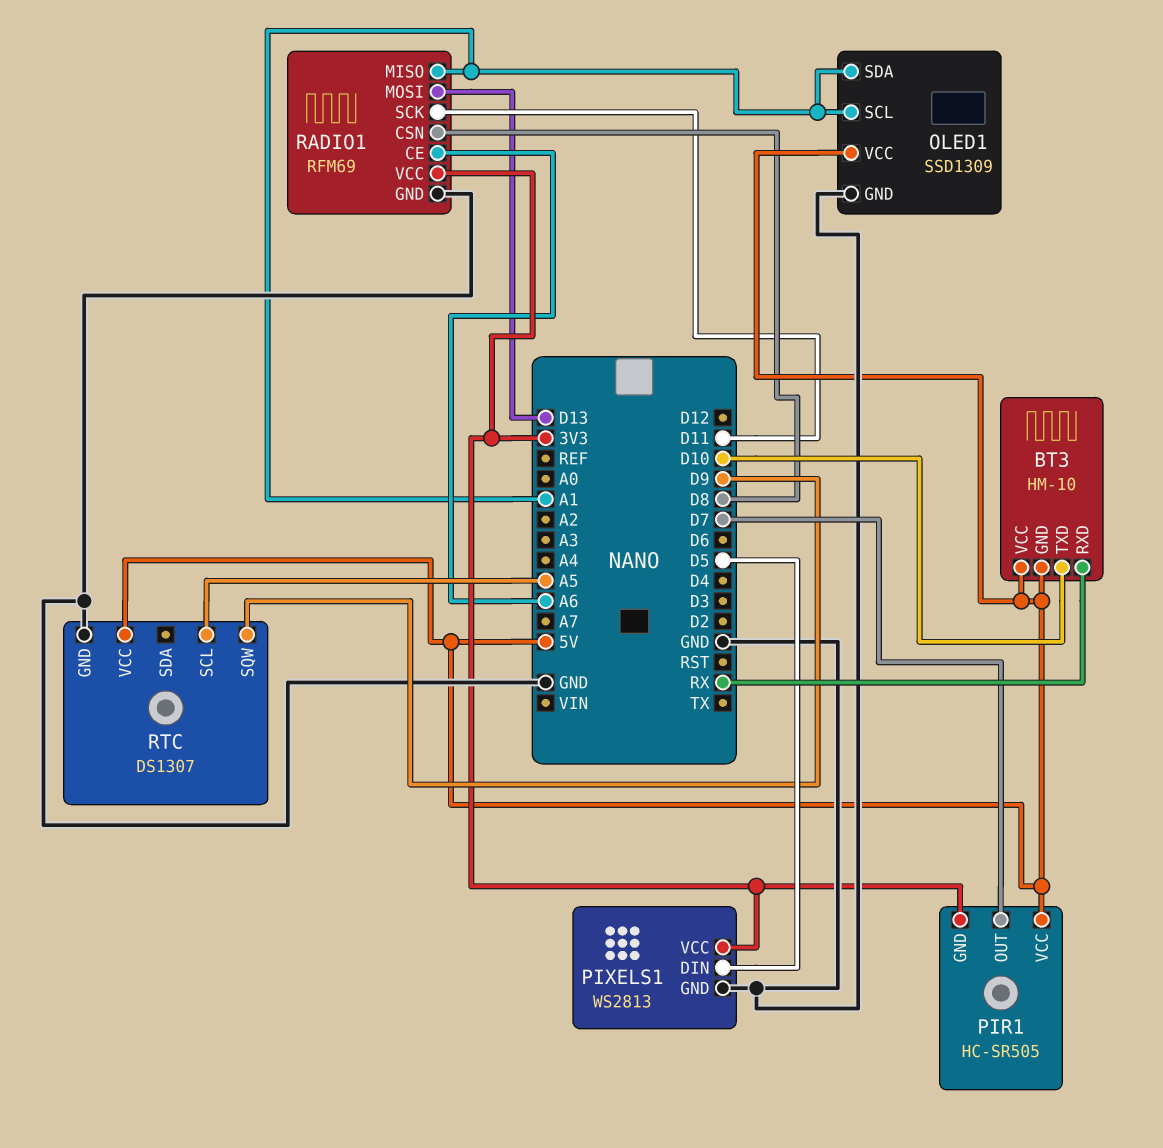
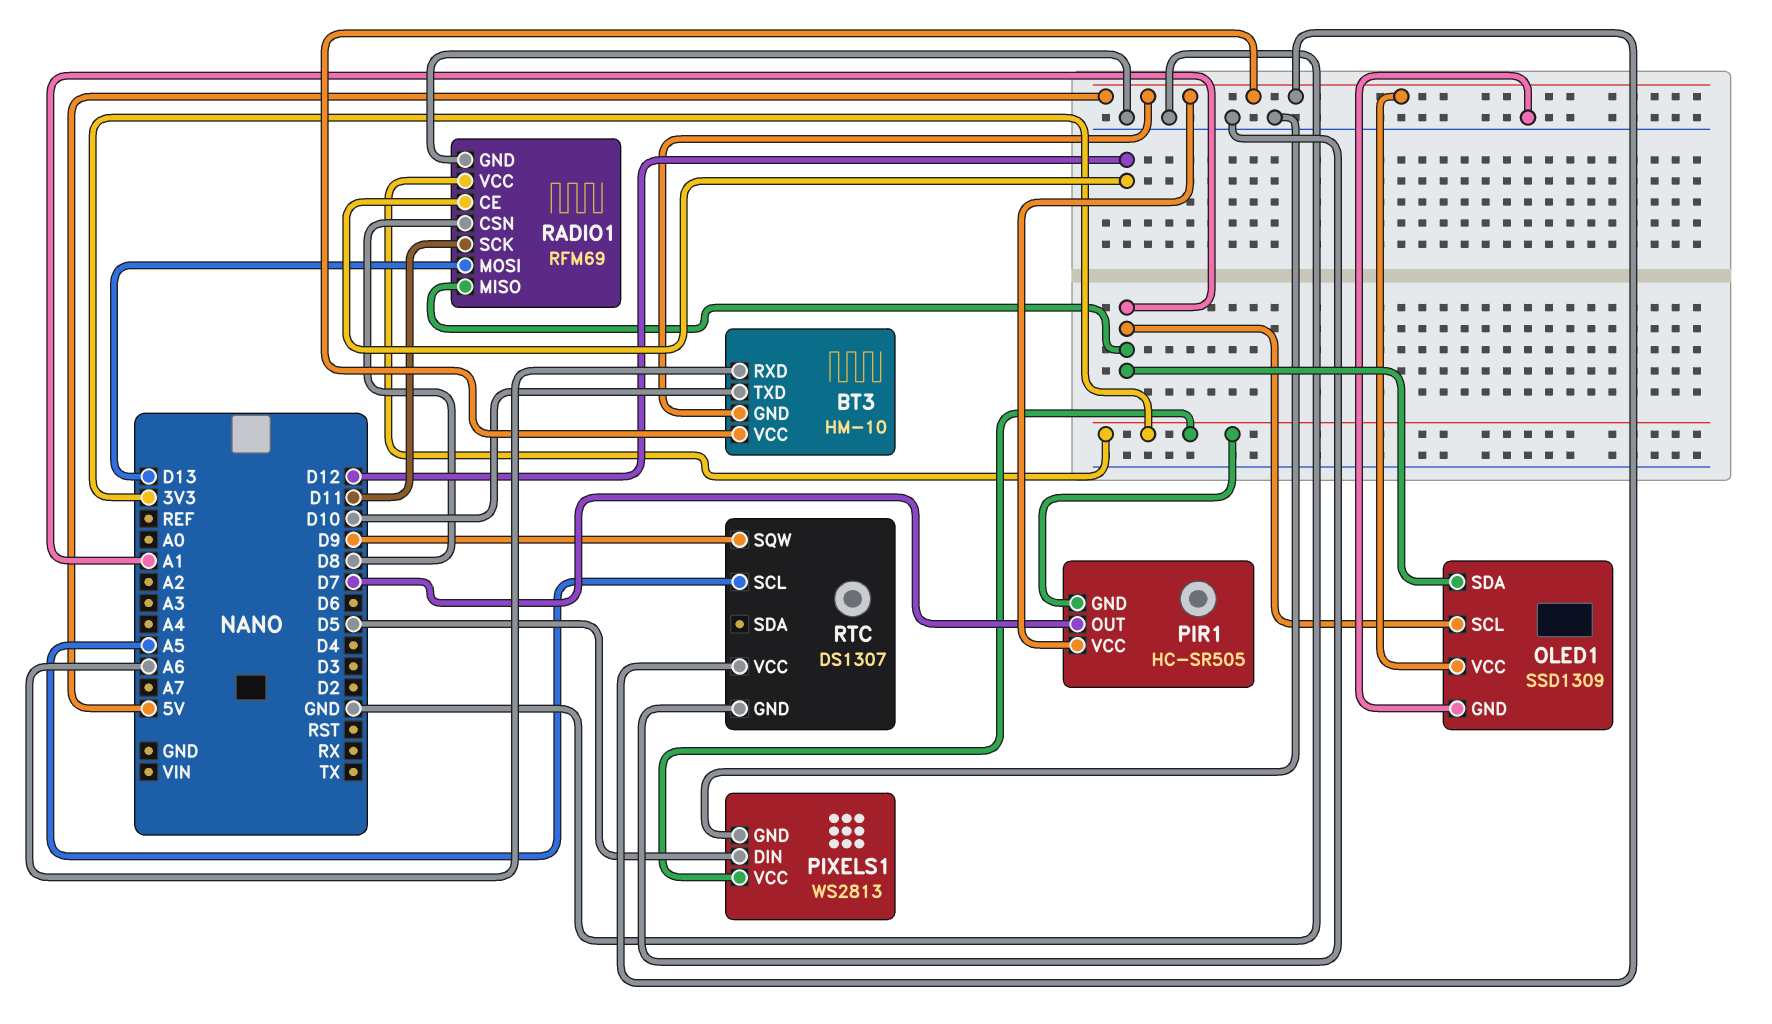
BT3 pin RXD: RX -> A6
RADIO1 pin CE: A6 -> D12

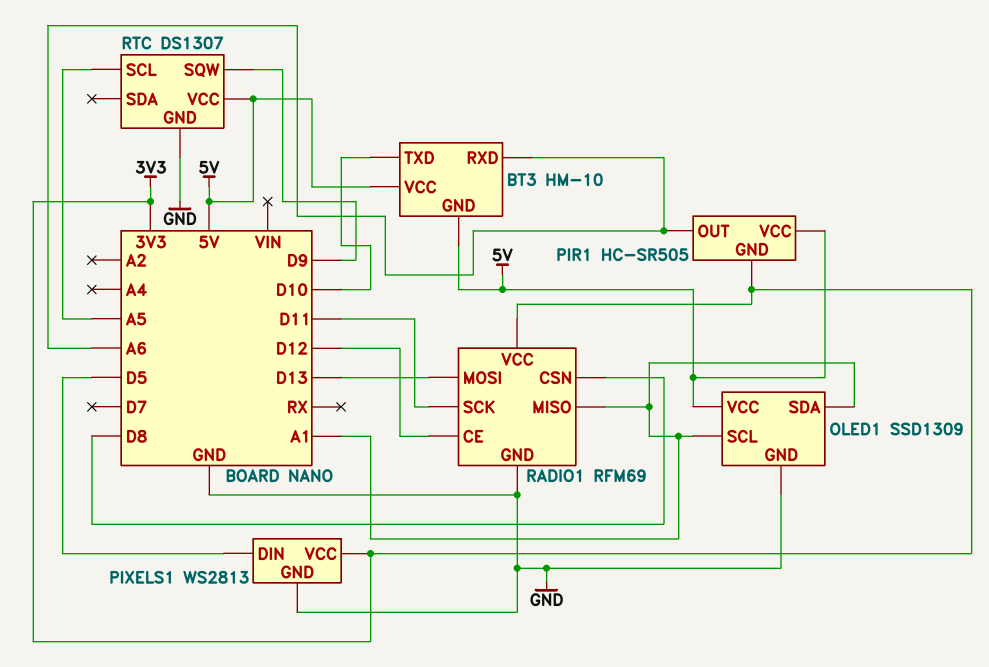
PIR1 pin OUT: D7 -> A6

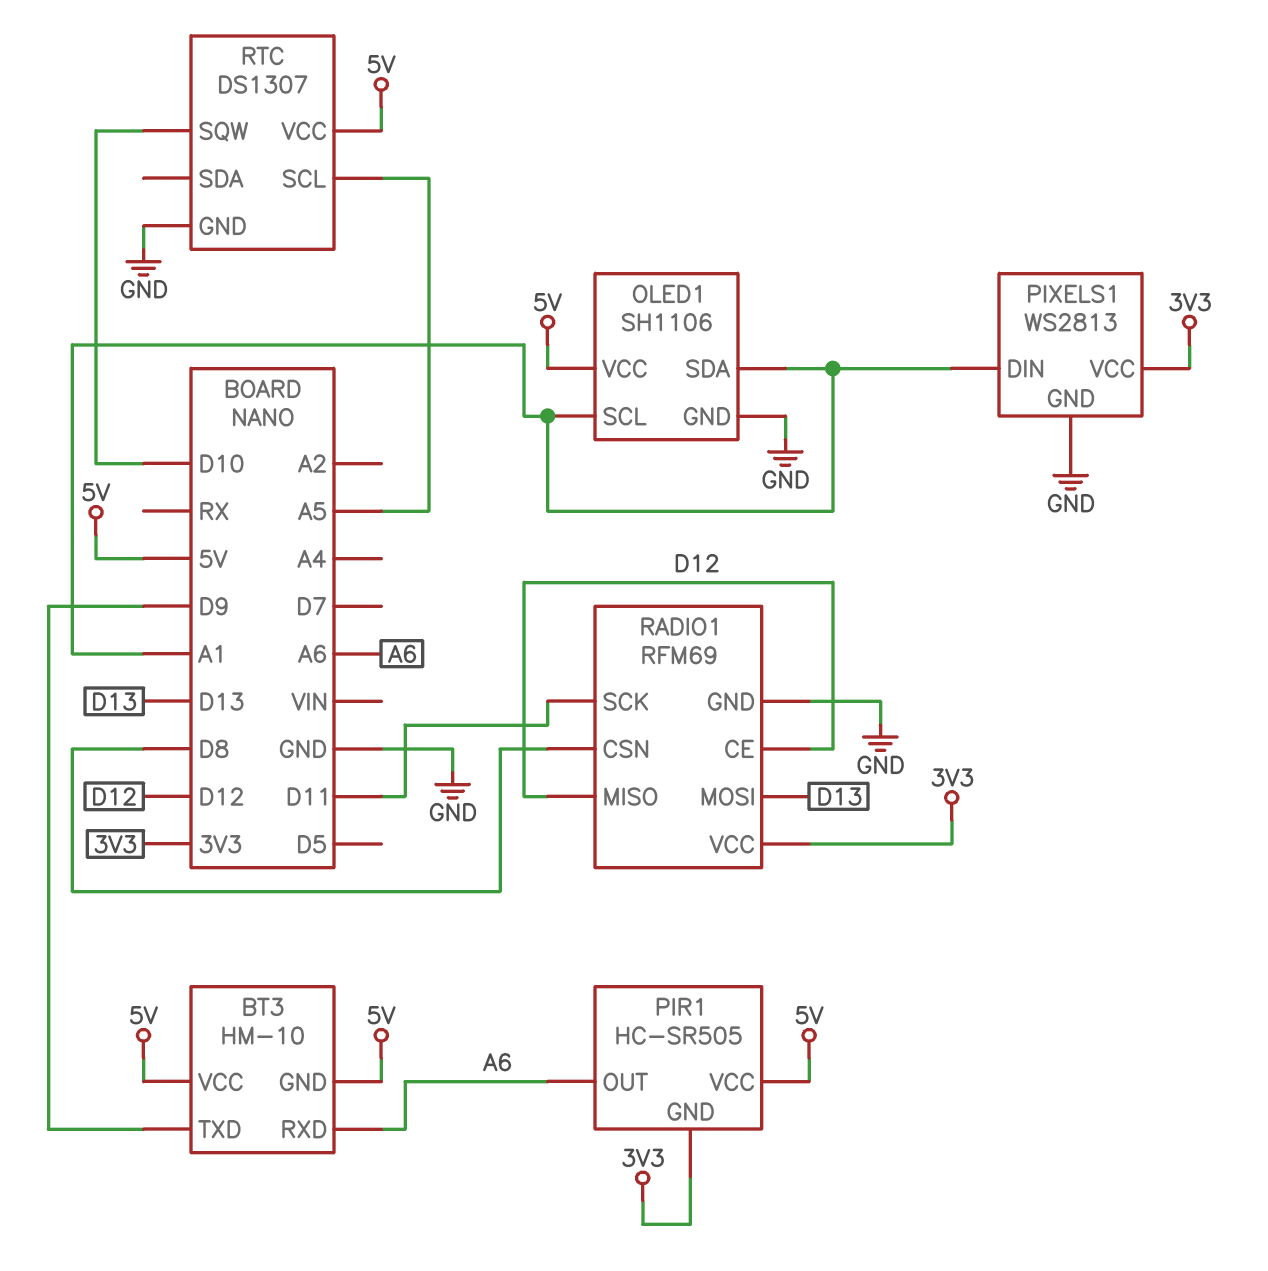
BT3 pin TXD: D10 -> D9
OLED1: SSD1309 -> SH1106
PIXELS1 pin DIN: D5 -> A1
RADIO1 pin MISO: A1 -> D12
RTC pin SQW: D9 -> D10

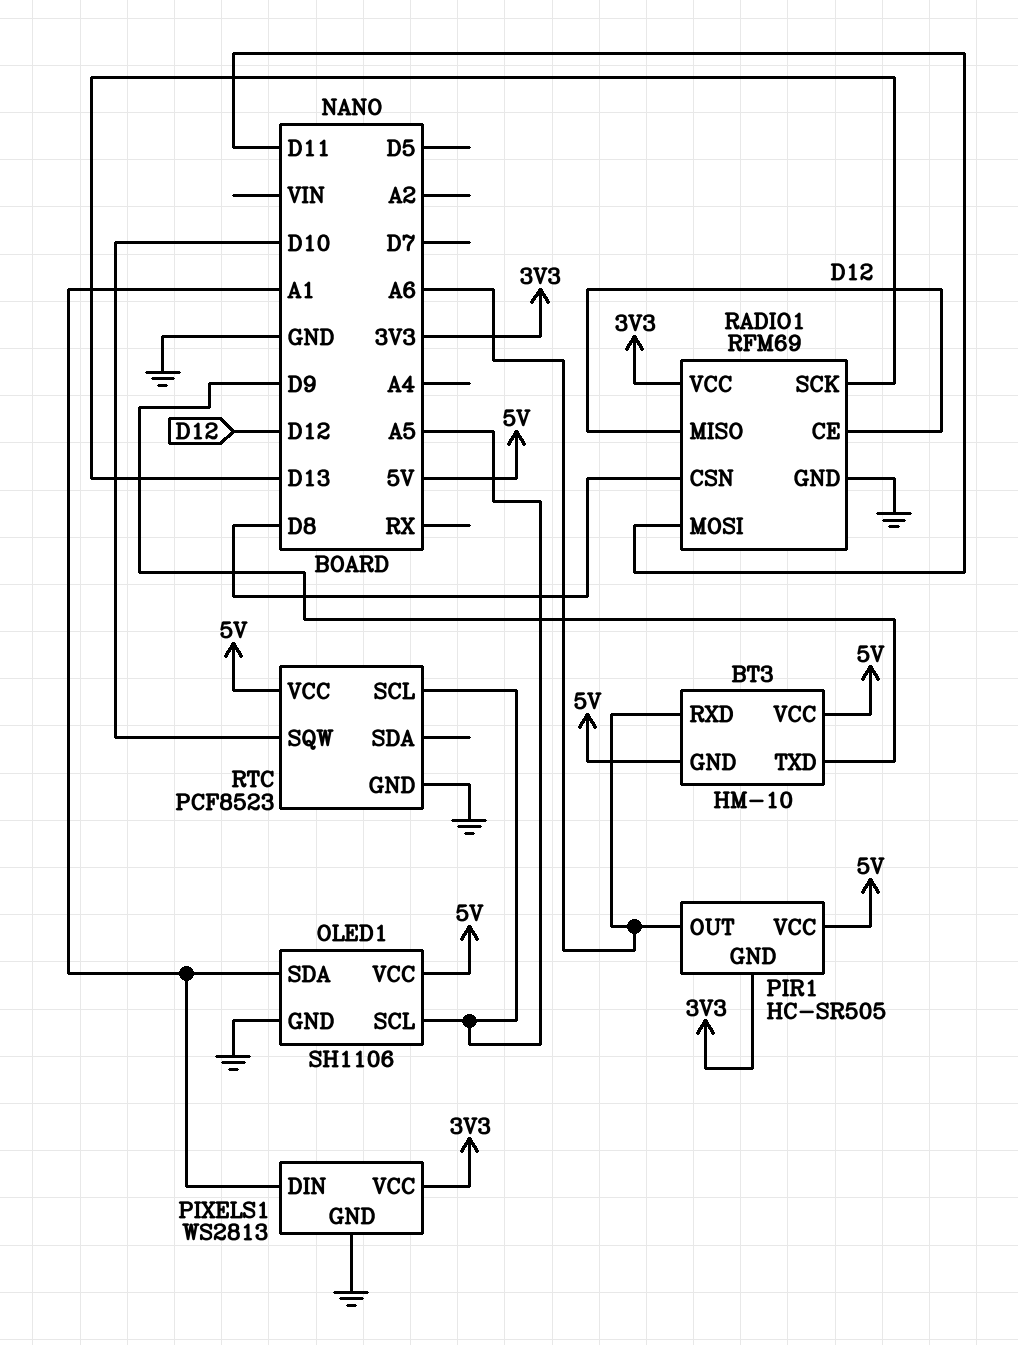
OLED1 pin SCL: A1 -> A5
RADIO1 pin MOSI: D13 -> D11
RADIO1 pin SCK: D11 -> D13
RTC: DS1307 -> PCF8523

